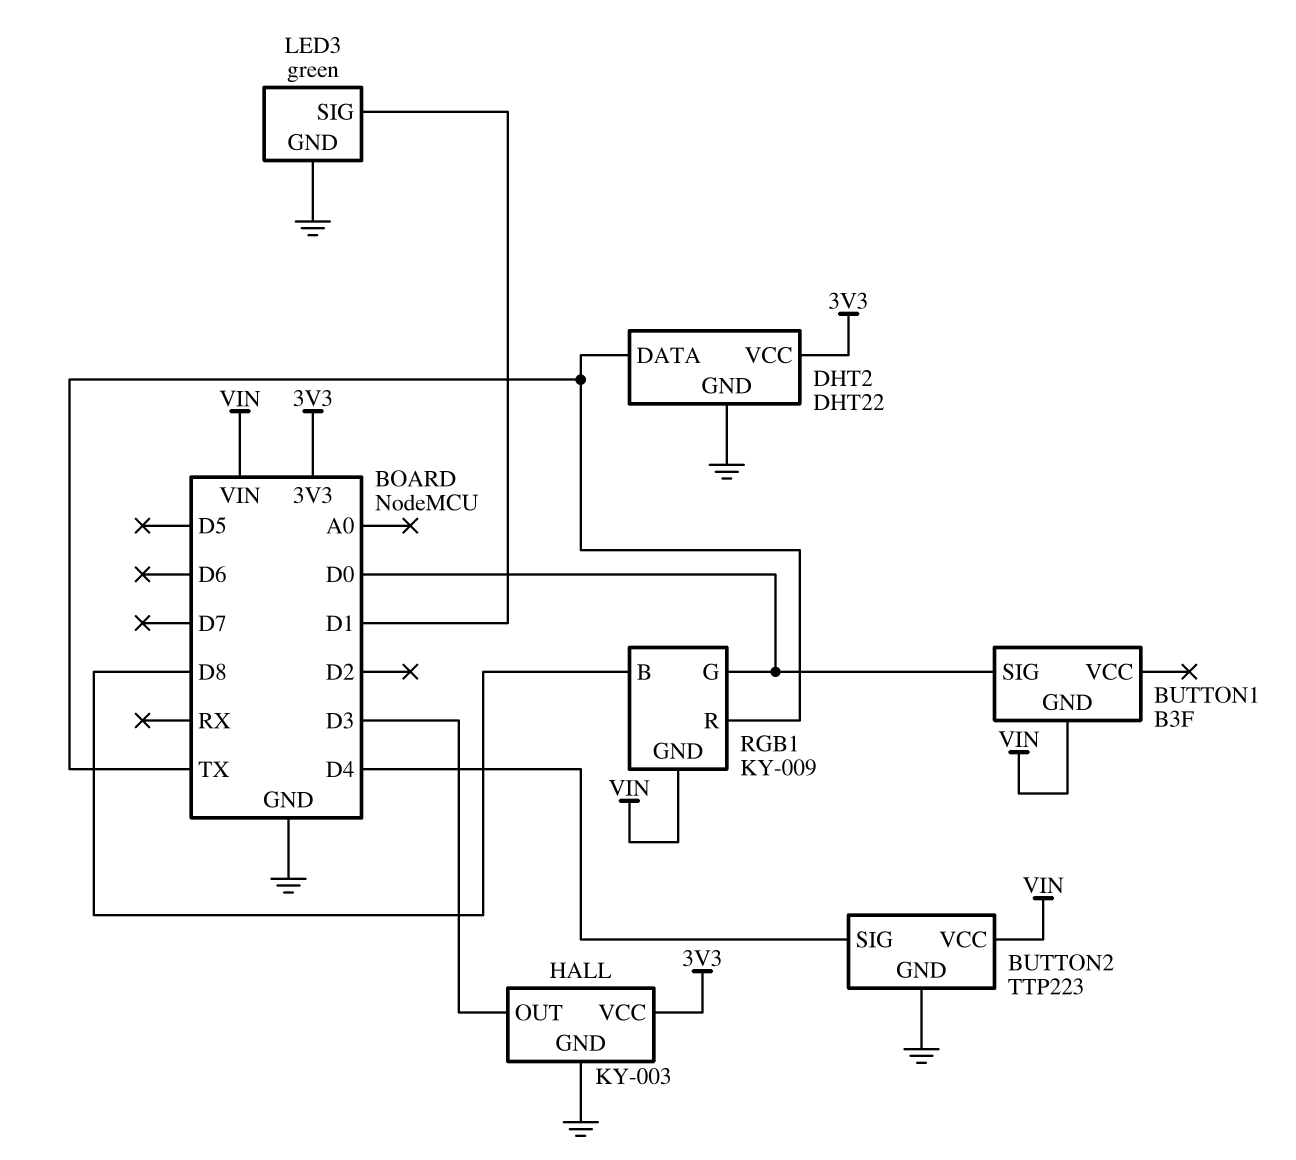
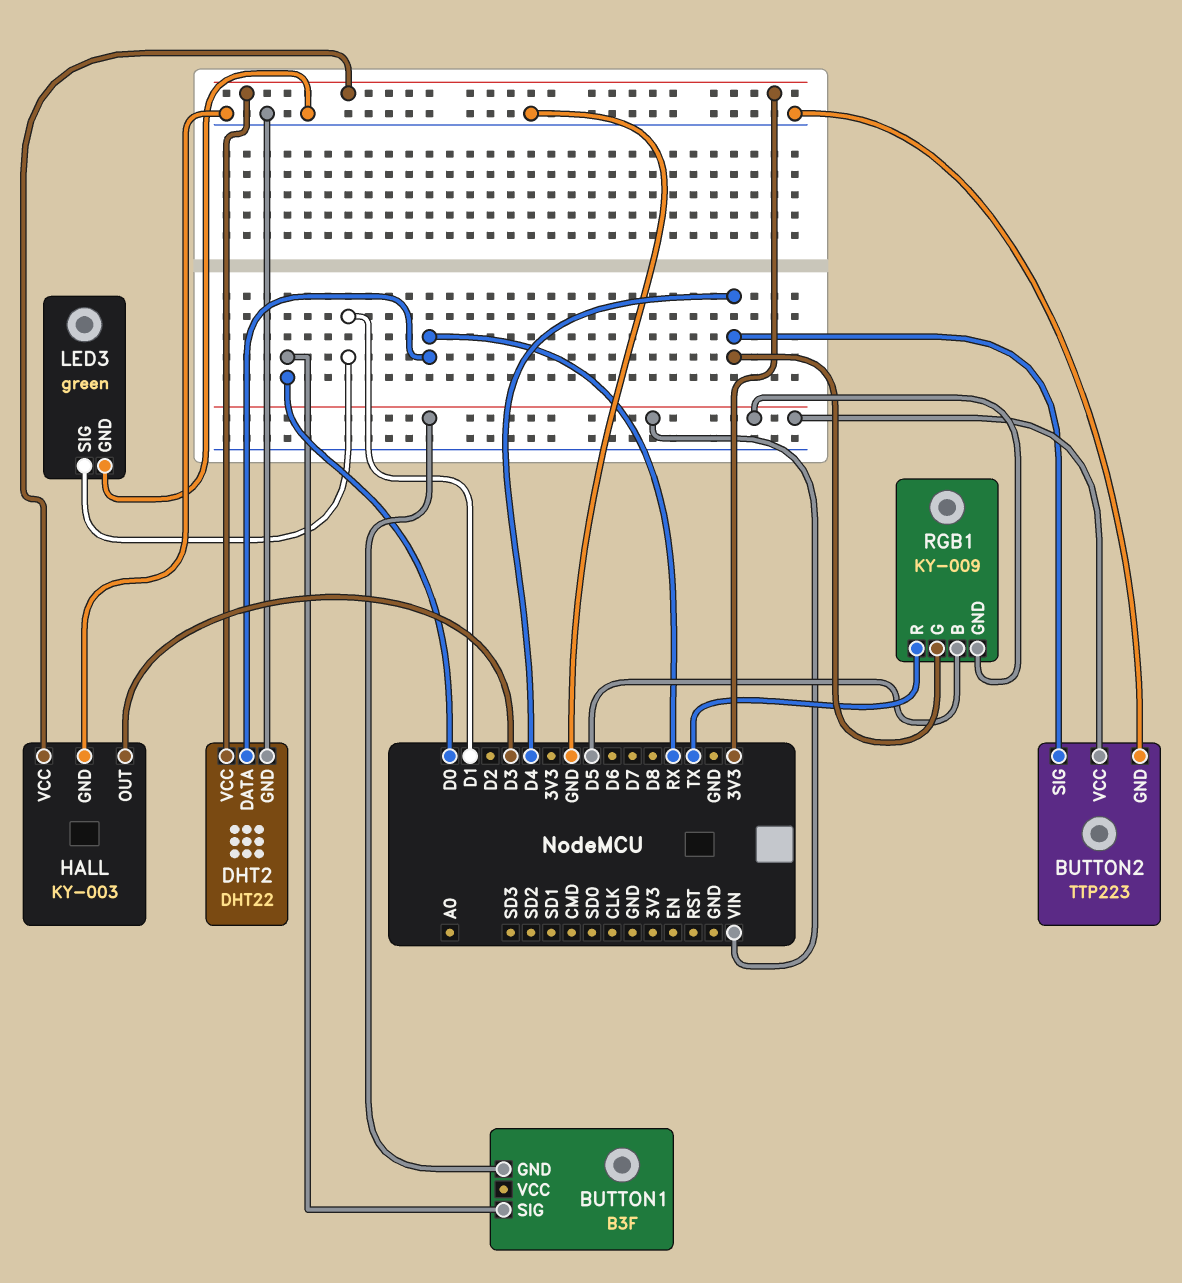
DHT2 pin DATA: TX -> RX
RGB1 pin B: D8 -> D5
RGB1 pin G: D0 -> D4

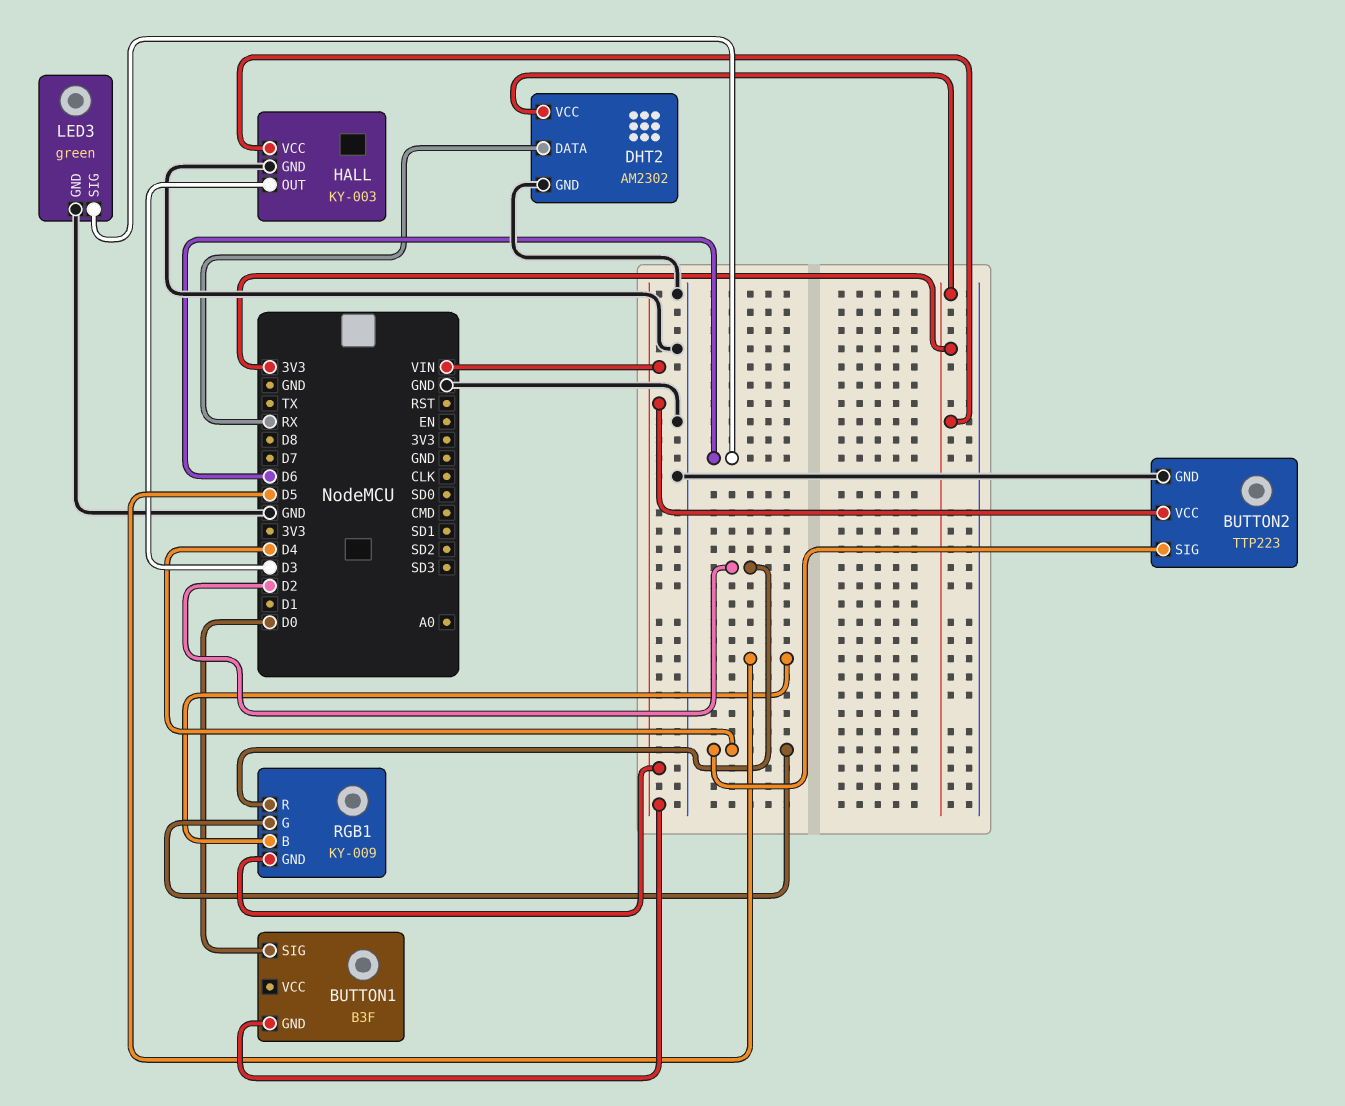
DHT2: DHT22 -> AM2302
LED3 pin SIG: D1 -> D6
RGB1 pin R: TX -> D2

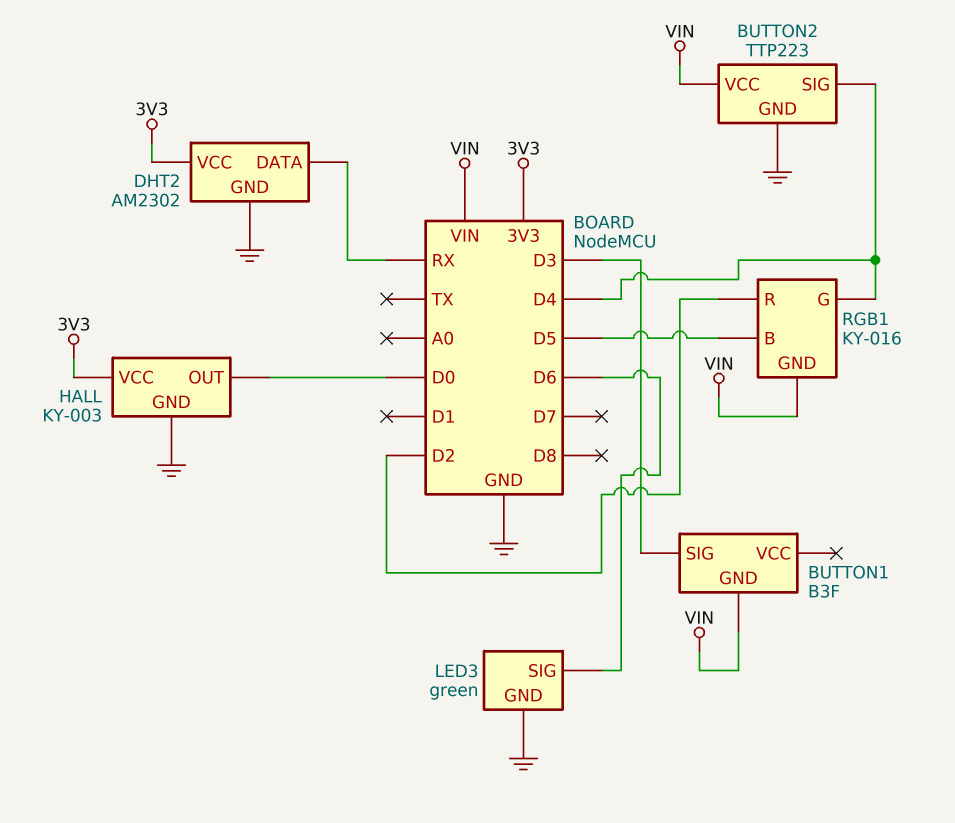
BUTTON1 pin SIG: D0 -> D3
HALL pin OUT: D3 -> D0
RGB1: KY-009 -> KY-016

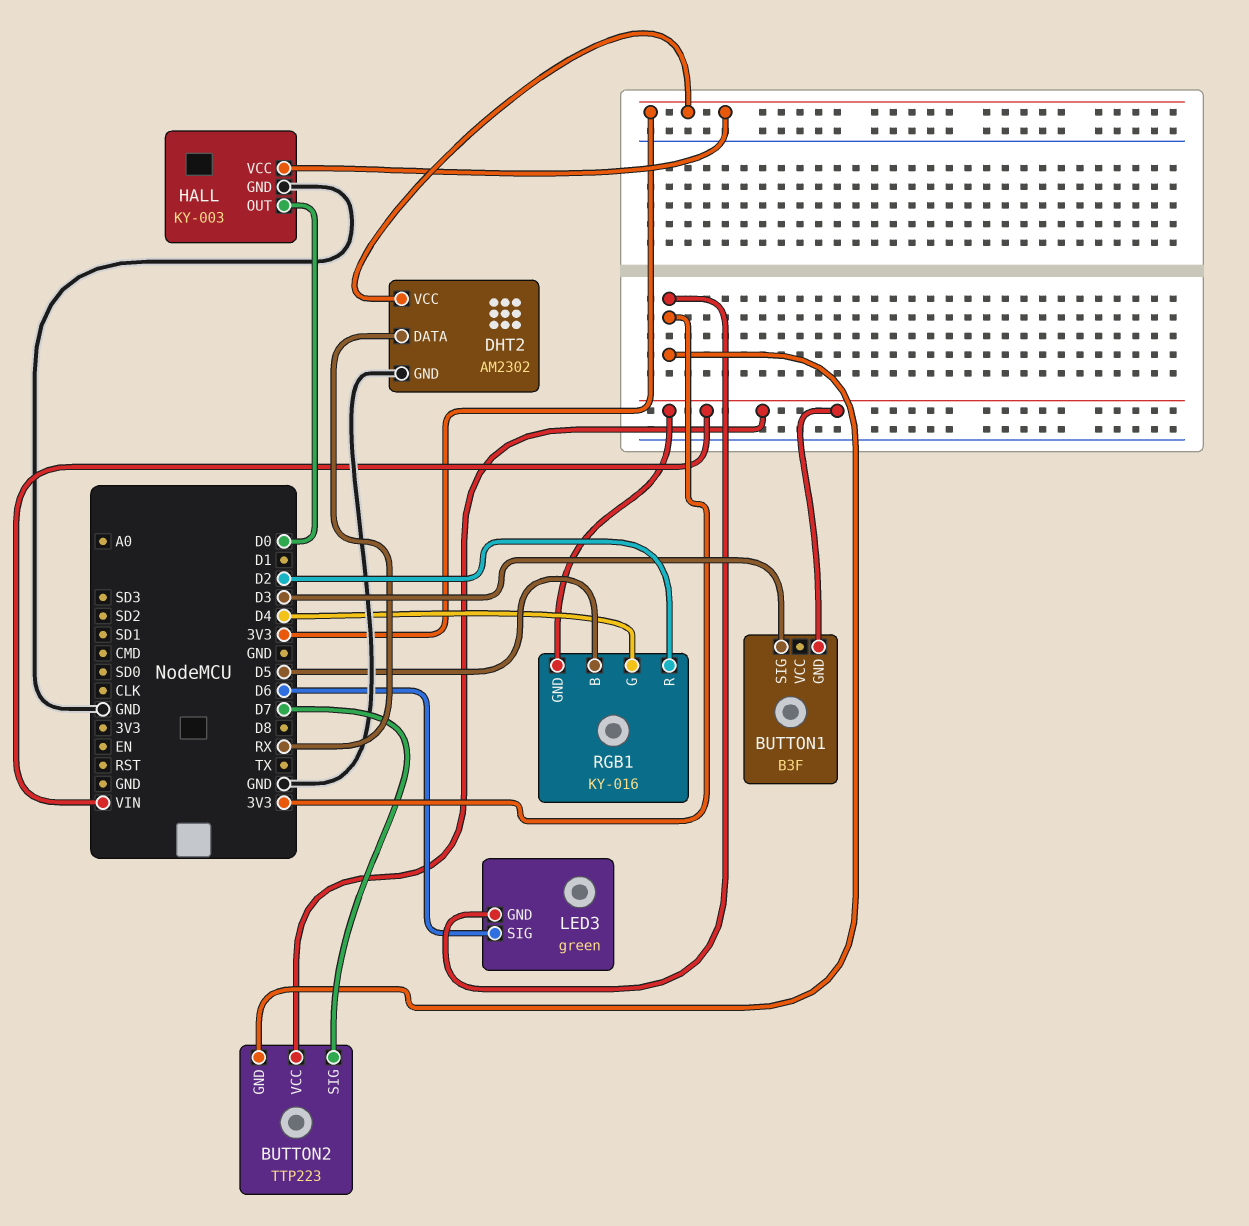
BUTTON2 pin GND: GND -> 3V3
BUTTON2 pin SIG: D4 -> D7
LED3 pin GND: GND -> 3V3

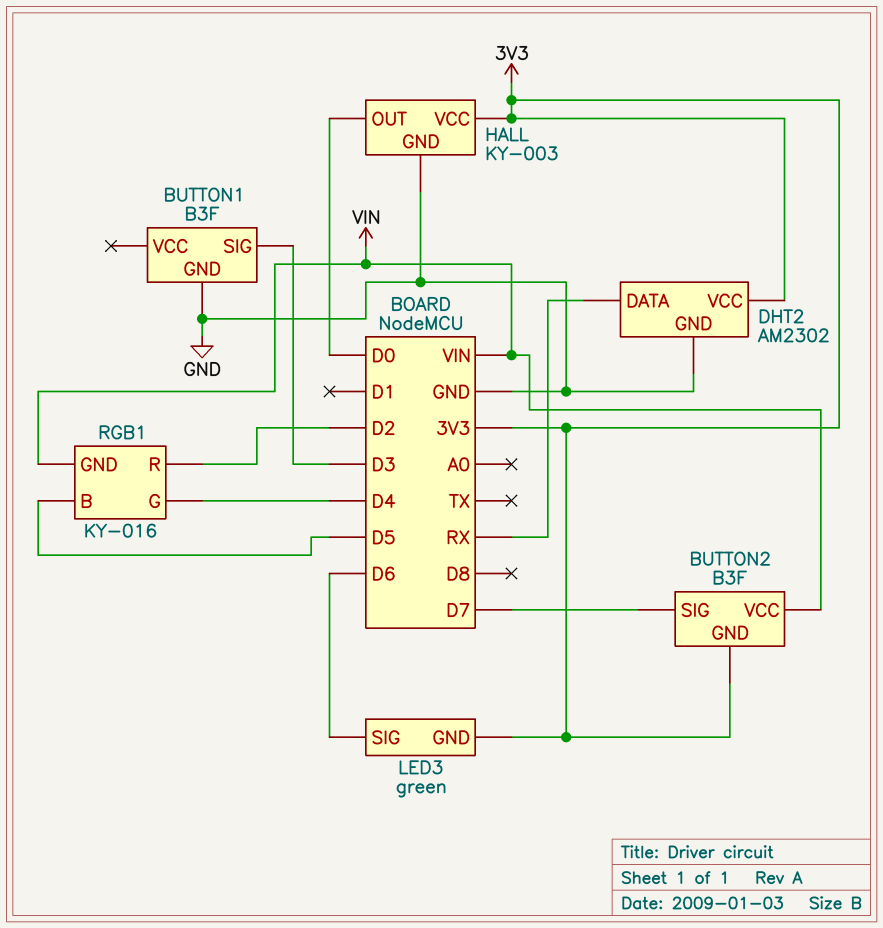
BUTTON1 pin GND: VIN -> GND
BUTTON2: TTP223 -> B3F

